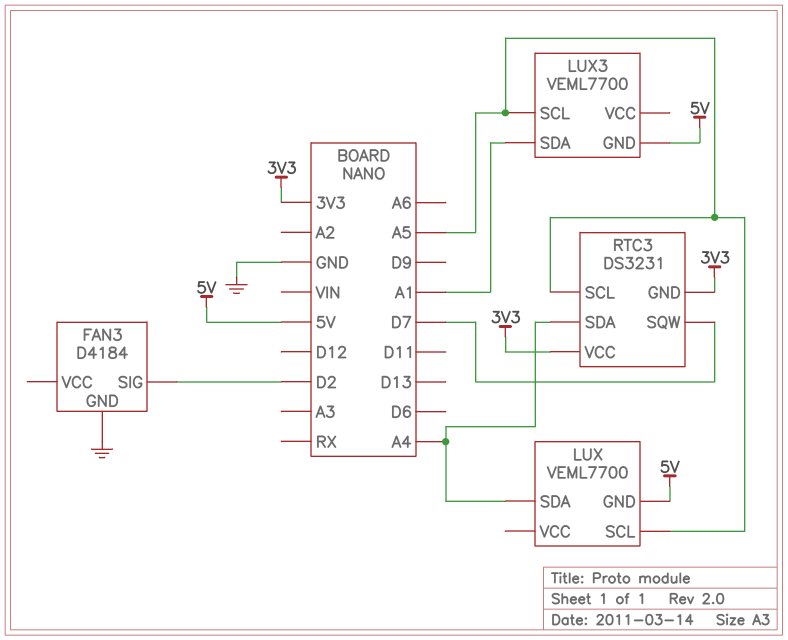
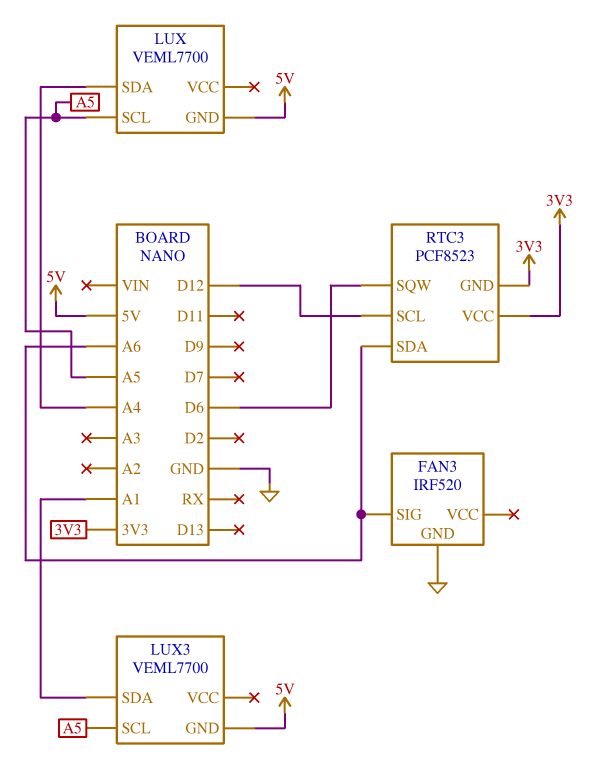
FAN3: D4184 -> IRF520
FAN3 pin SIG: D2 -> A6
RTC3: DS3231 -> PCF8523
RTC3 pin SCL: A5 -> D12
RTC3 pin SDA: A4 -> A6
RTC3 pin SQW: D7 -> D6

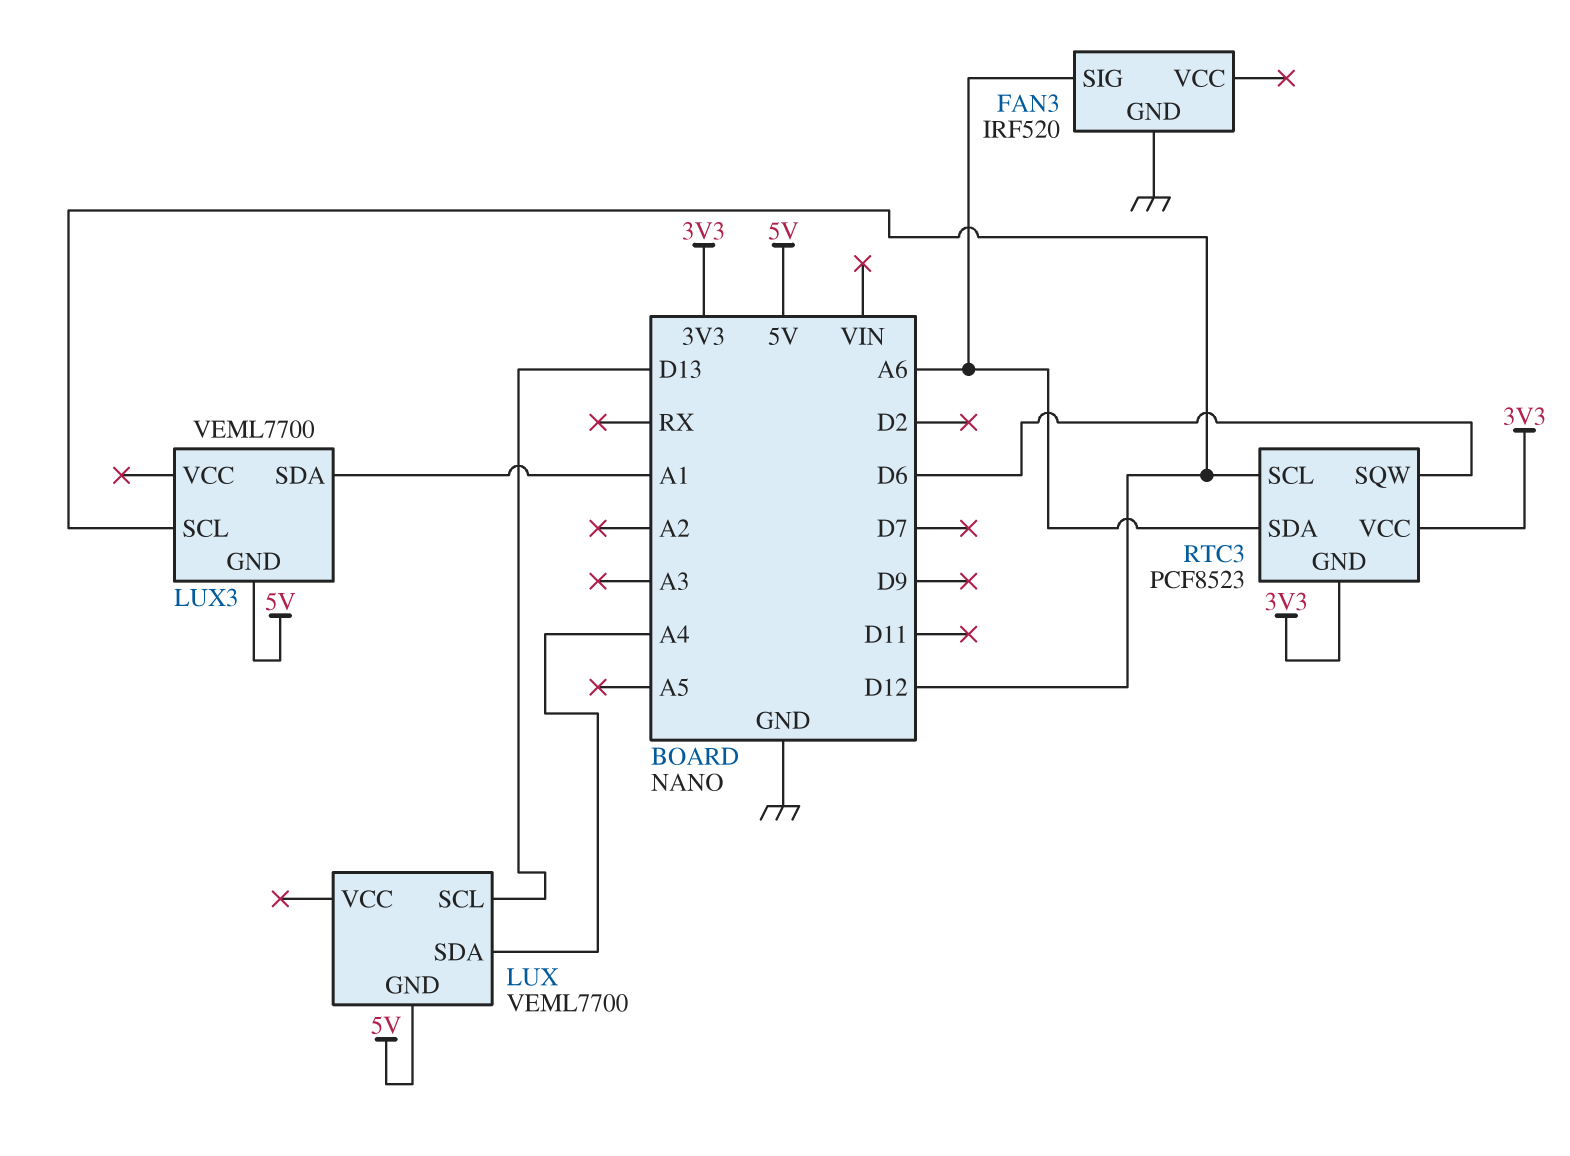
LUX pin SCL: A5 -> D13
LUX3 pin SCL: A5 -> D12

